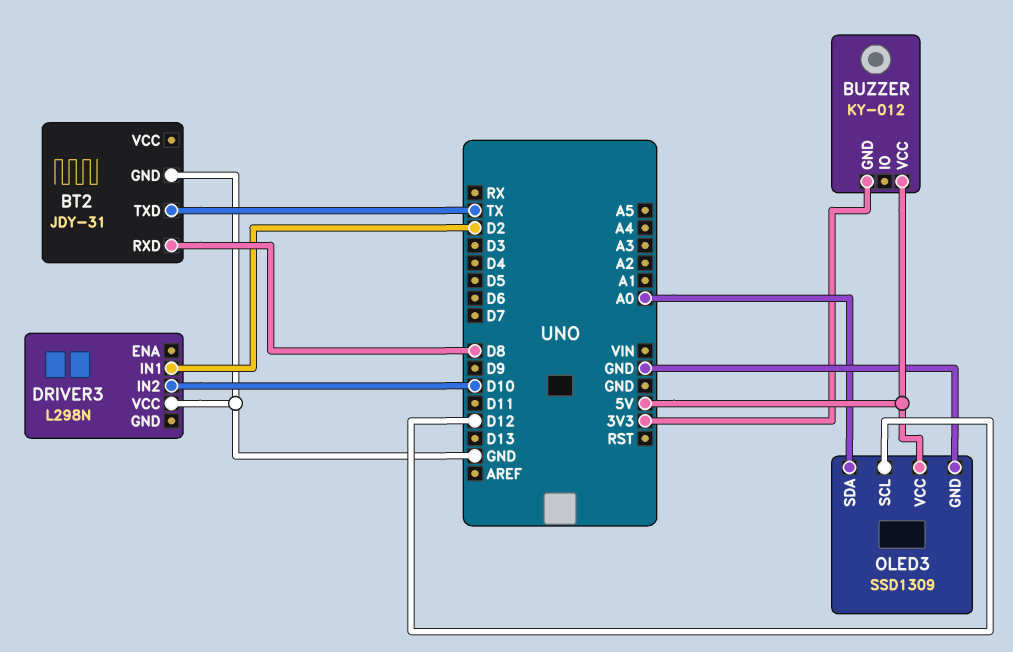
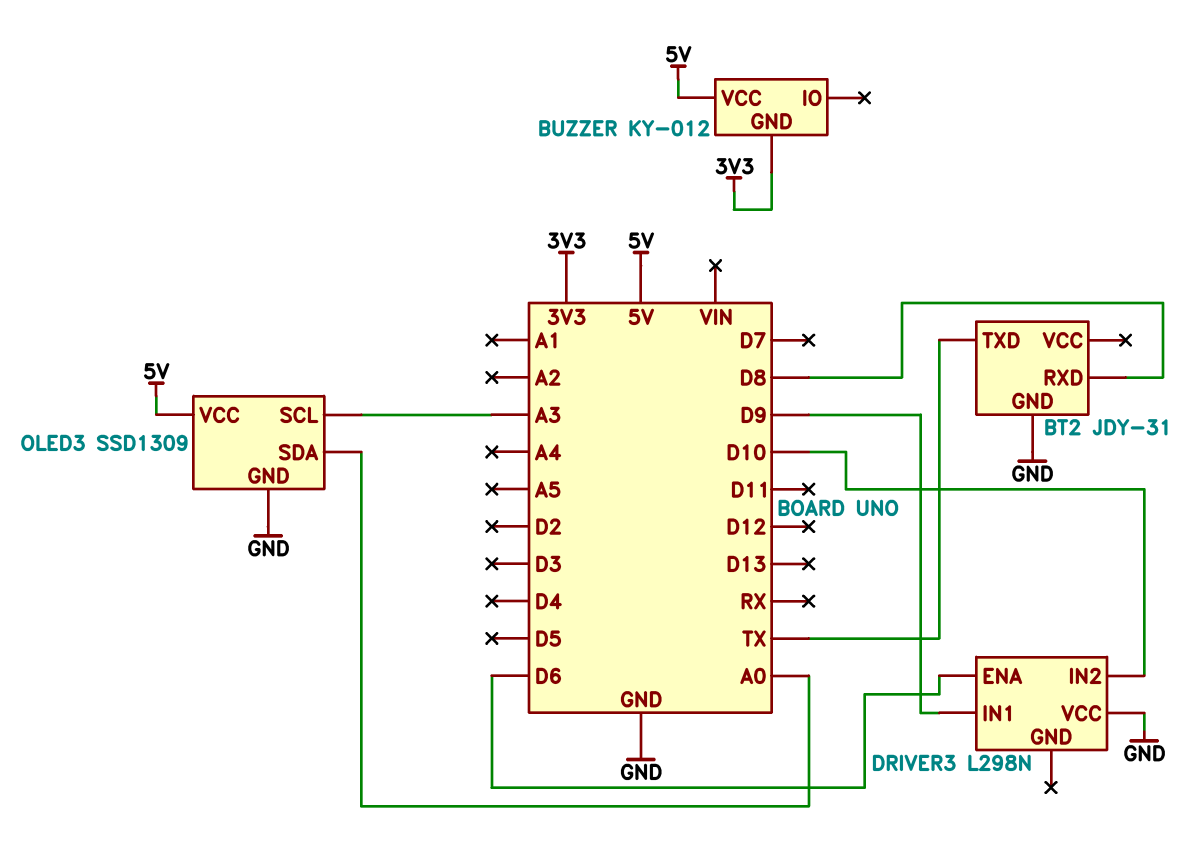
DRIVER3 pin ENA: none -> D6
DRIVER3 pin IN1: D2 -> D9
OLED3 pin SCL: D12 -> A3

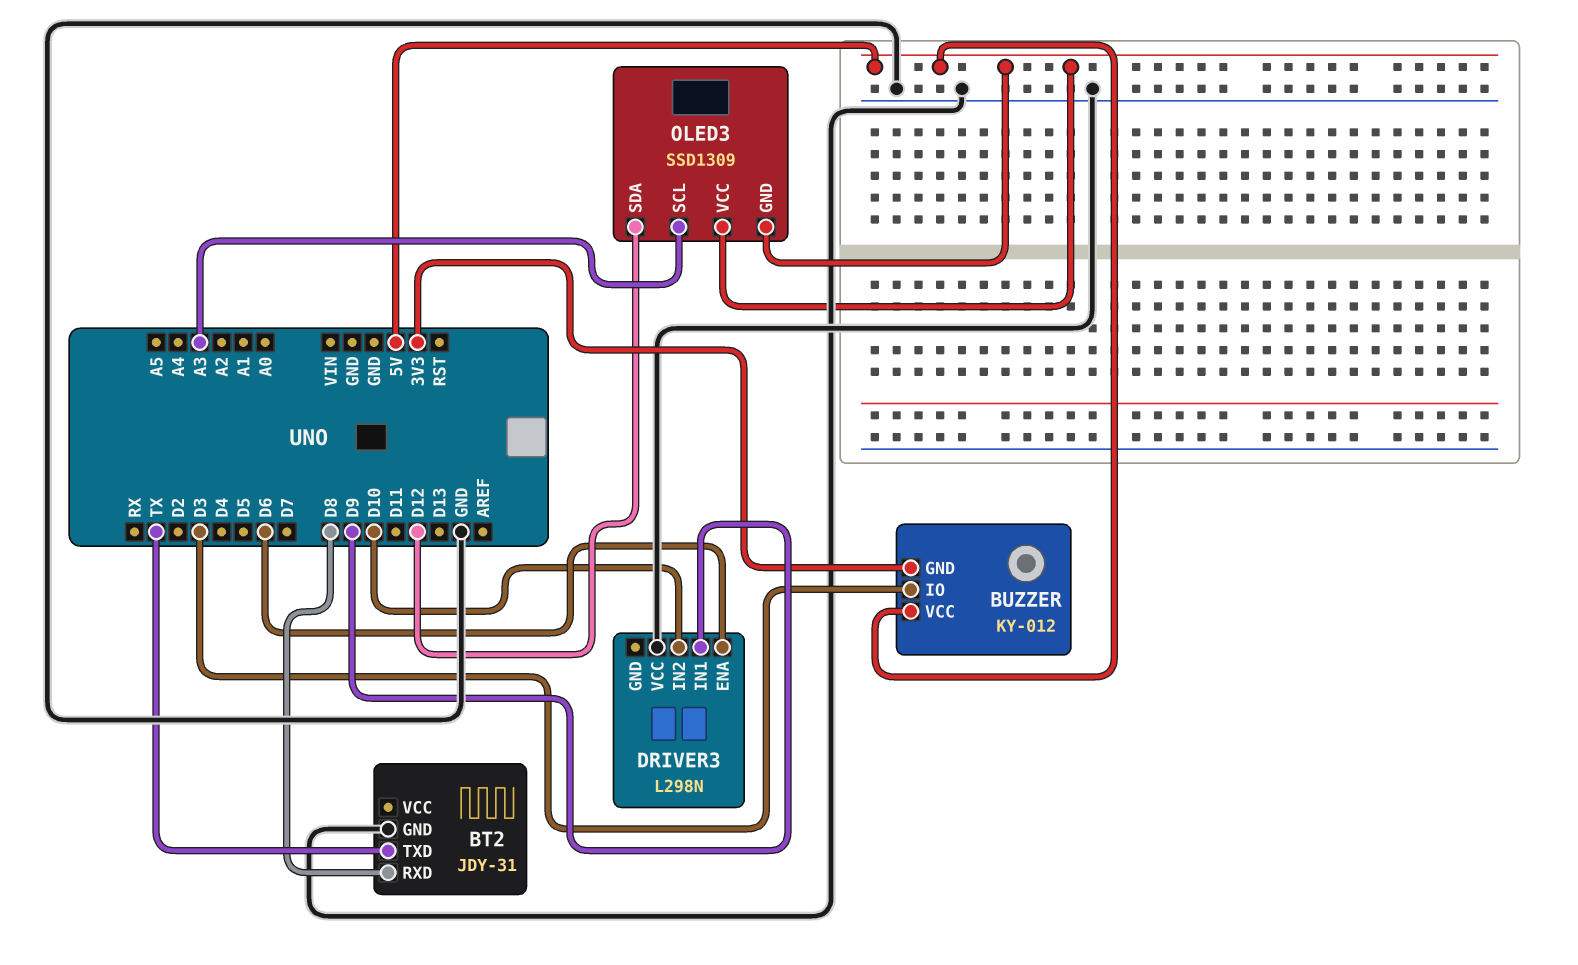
BUZZER pin IO: none -> D3
OLED3 pin GND: GND -> 5V
OLED3 pin SDA: A0 -> D12

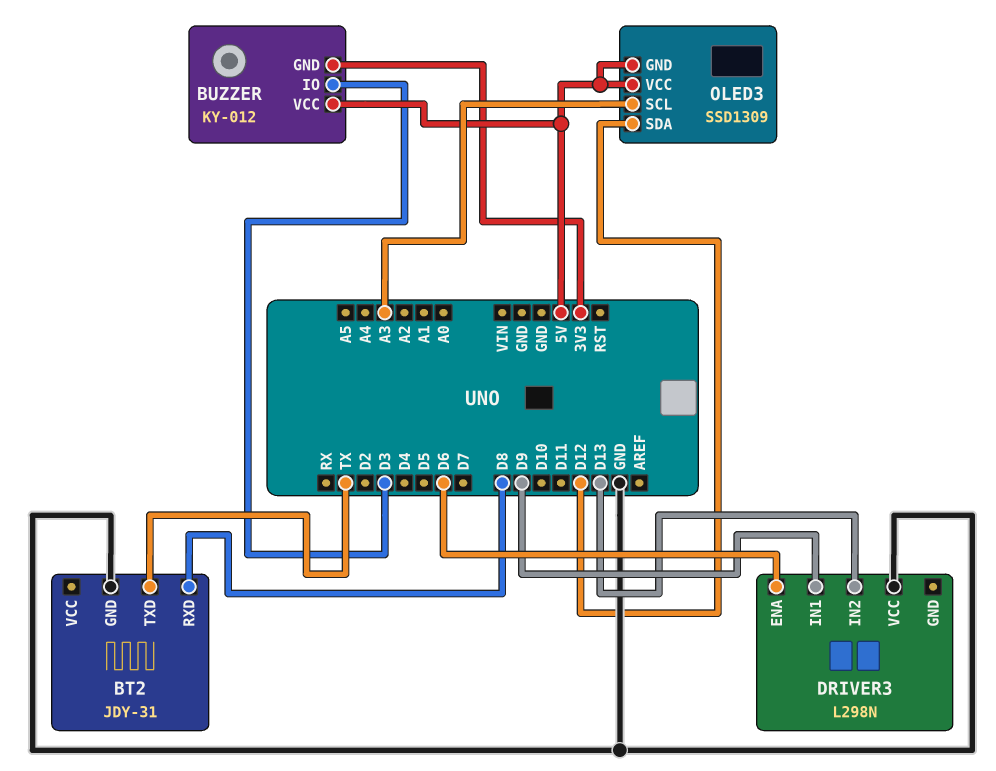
DRIVER3 pin IN2: D10 -> D13

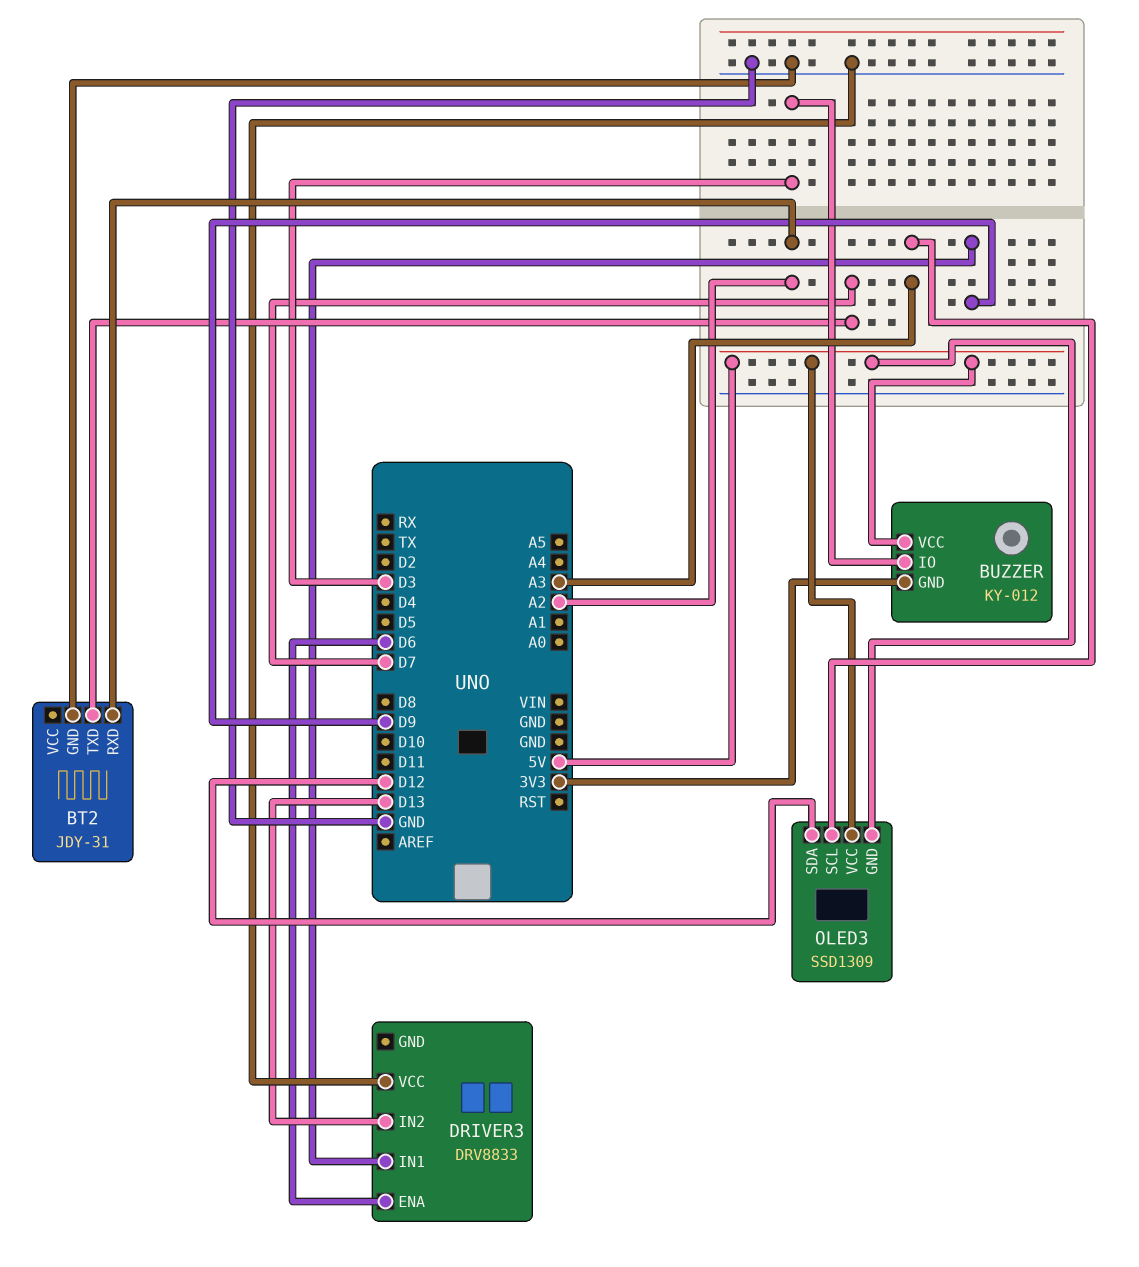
BT2 pin RXD: D8 -> A2
BT2 pin TXD: TX -> D7
DRIVER3: L298N -> DRV8833

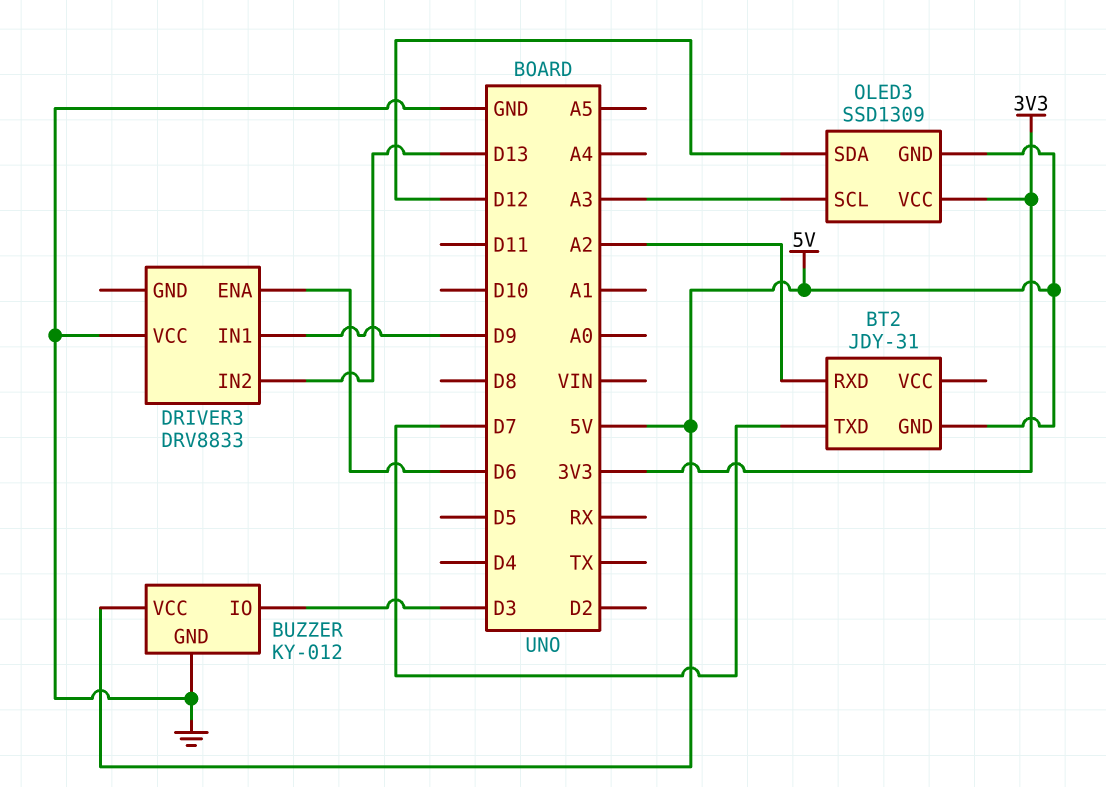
BT2 pin GND: GND -> 5V
BUZZER pin GND: 3V3 -> GND
OLED3 pin VCC: 5V -> 3V3

